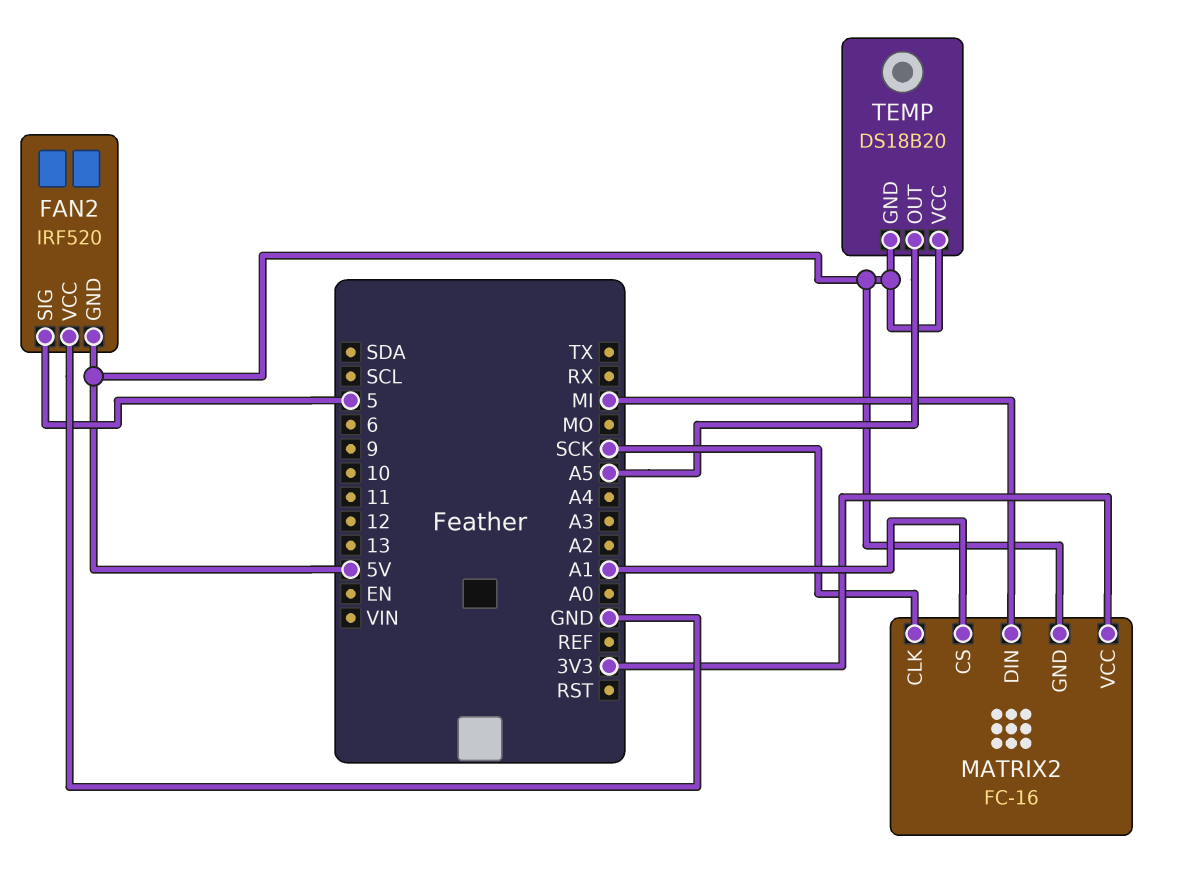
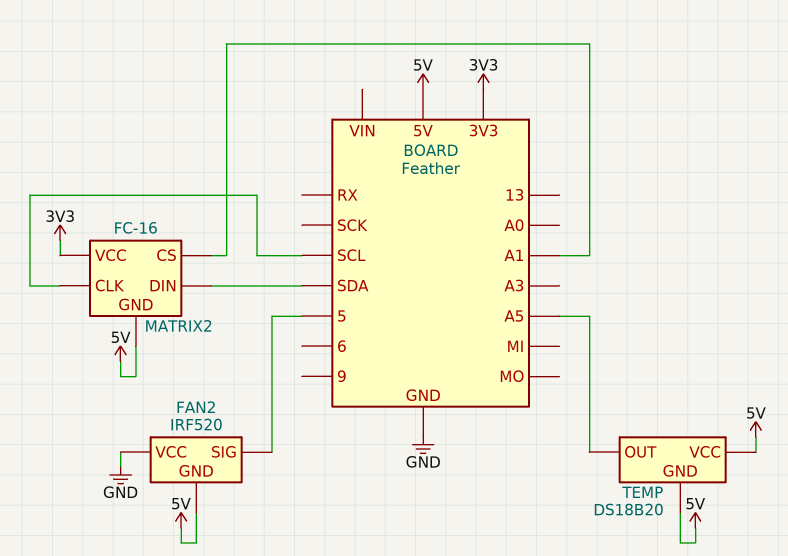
MATRIX2 pin CLK: SCK -> SCL
MATRIX2 pin DIN: MI -> SDA

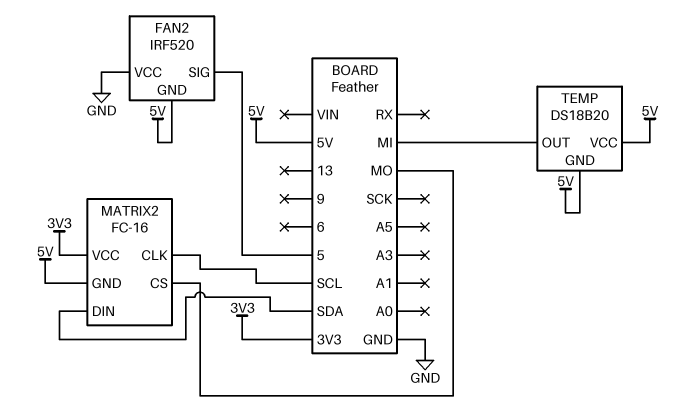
MATRIX2 pin CS: A1 -> MO
TEMP pin OUT: A5 -> MI

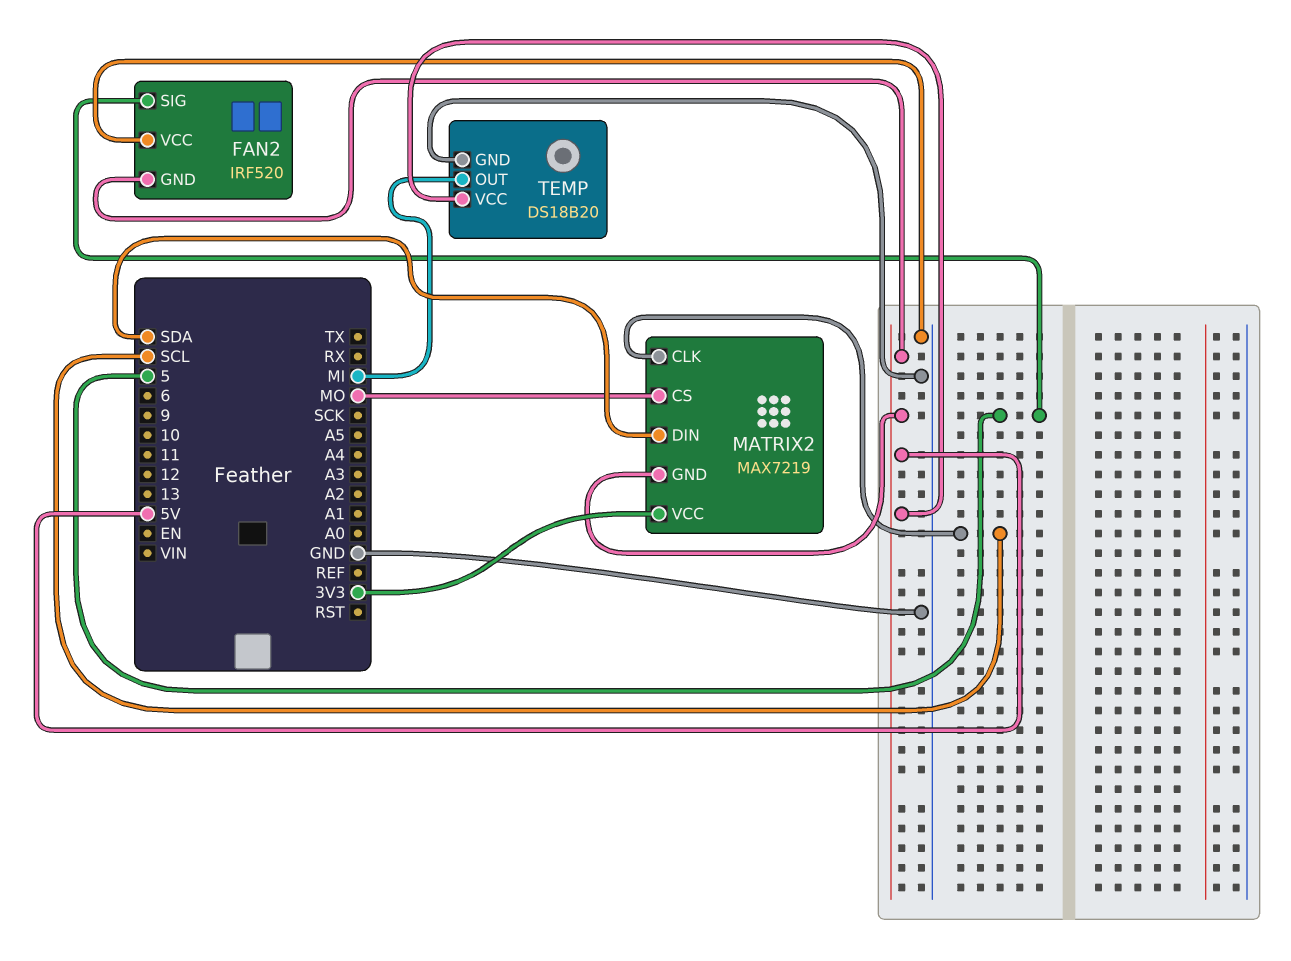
MATRIX2: FC-16 -> MAX7219
TEMP pin GND: 5V -> GND

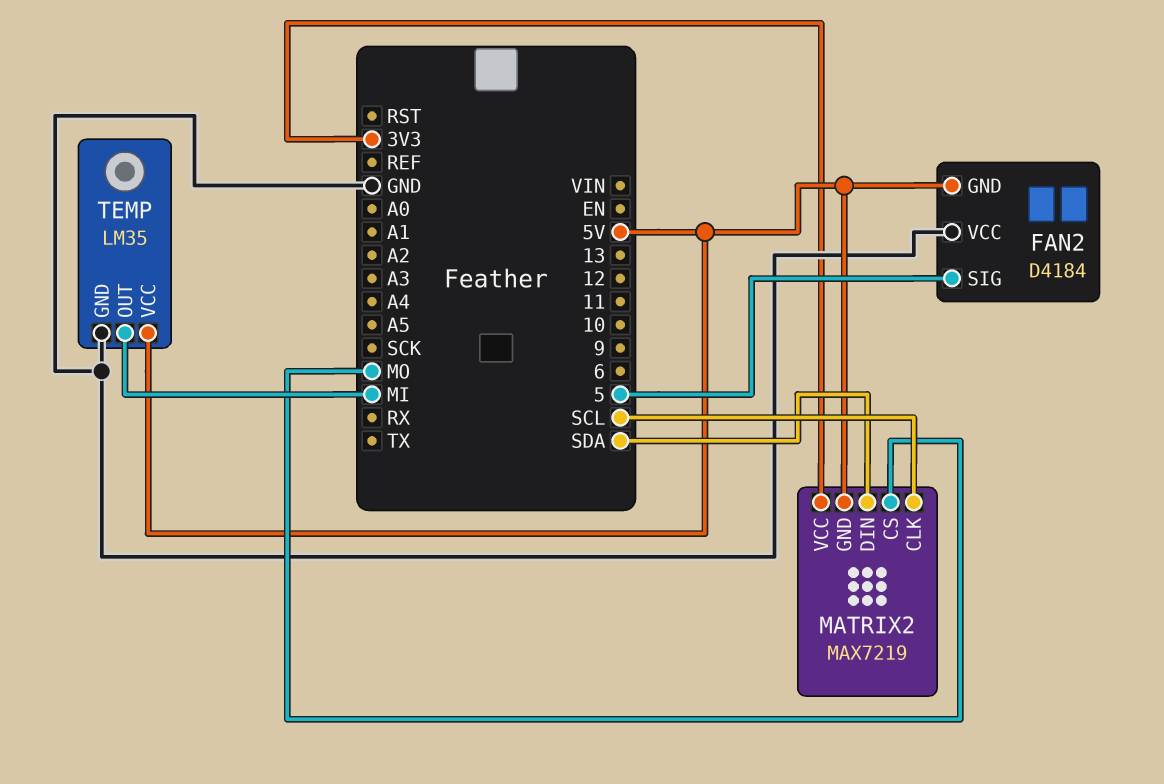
FAN2: IRF520 -> D4184
TEMP: DS18B20 -> LM35

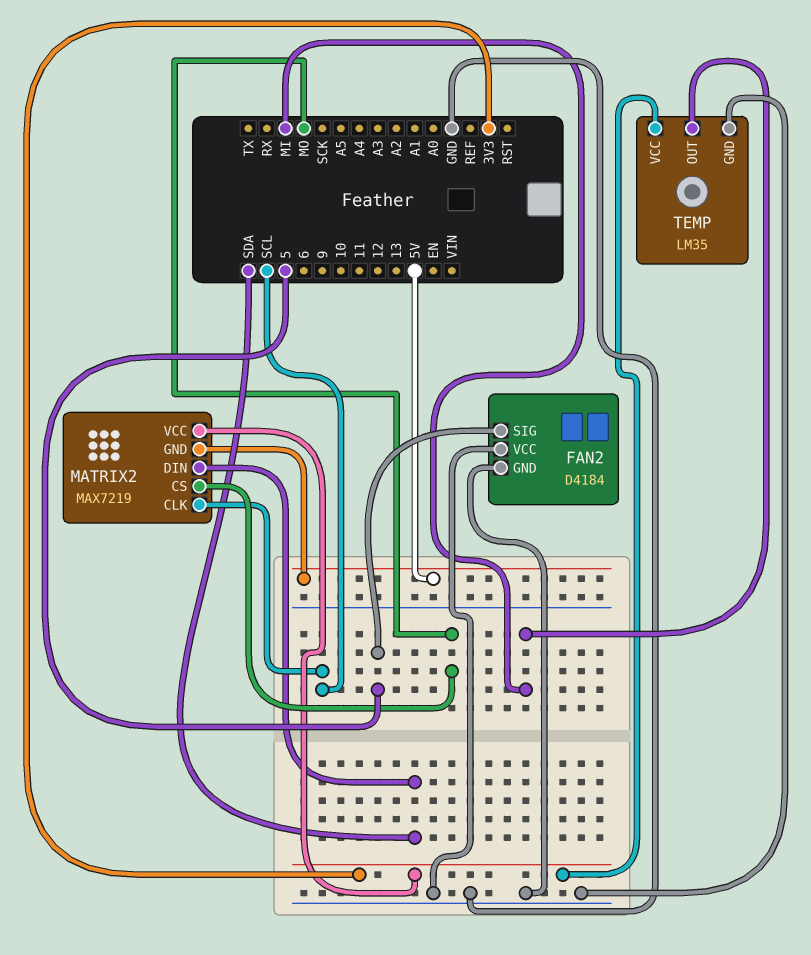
FAN2 pin GND: 5V -> GND
TEMP pin VCC: 5V -> 3V3

